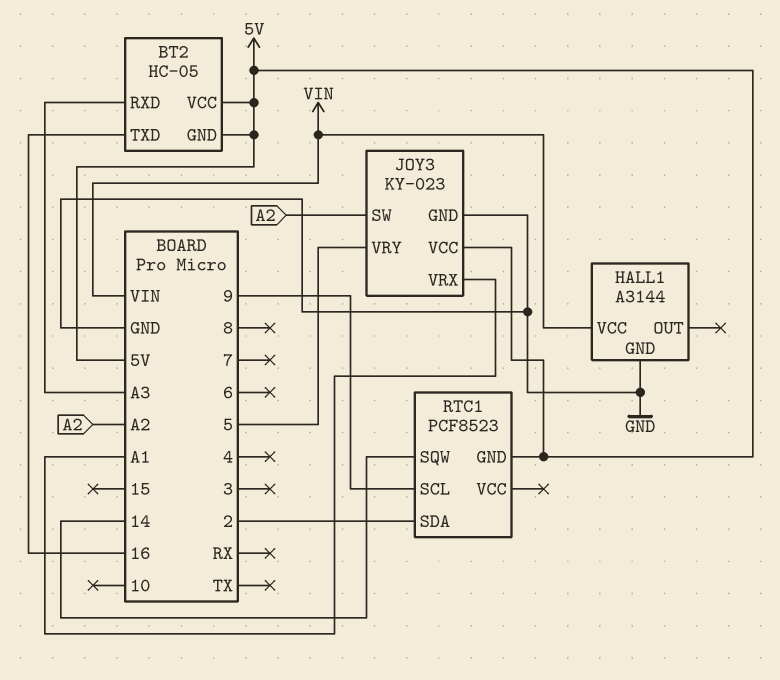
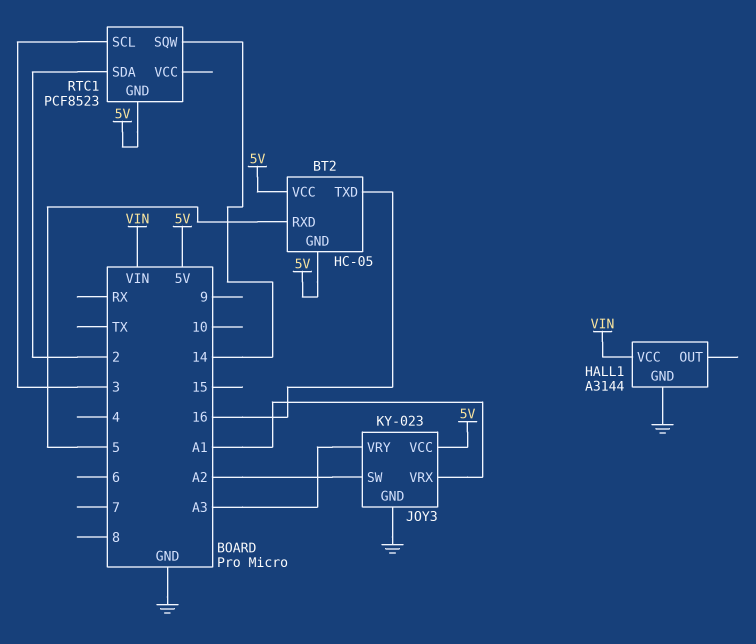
BT2 pin RXD: A3 -> 5
JOY3 pin VRY: 5 -> A3
RTC1 pin SCL: 9 -> 3

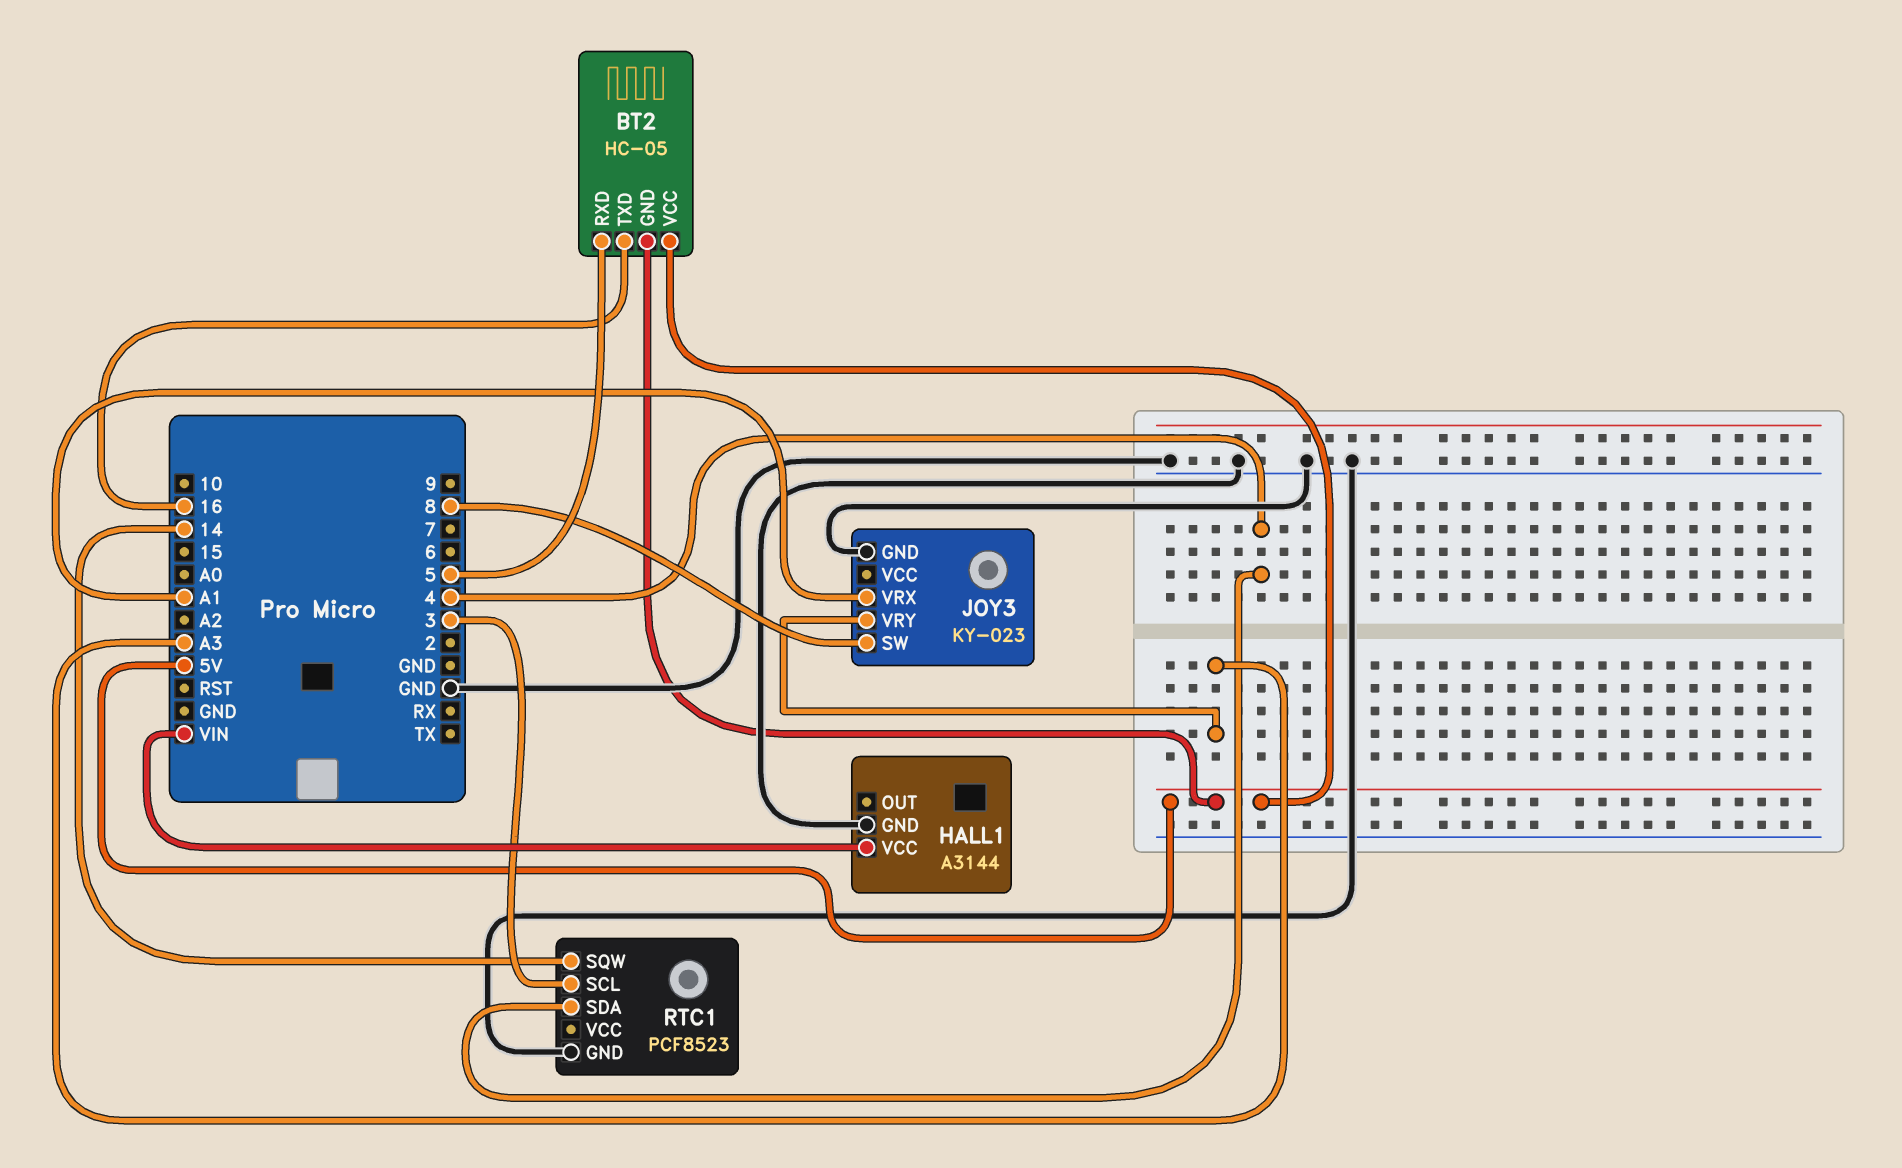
JOY3 pin SW: A2 -> 8
JOY3 pin VCC: 5V -> none
RTC1 pin GND: 5V -> GND
RTC1 pin SDA: 2 -> 4

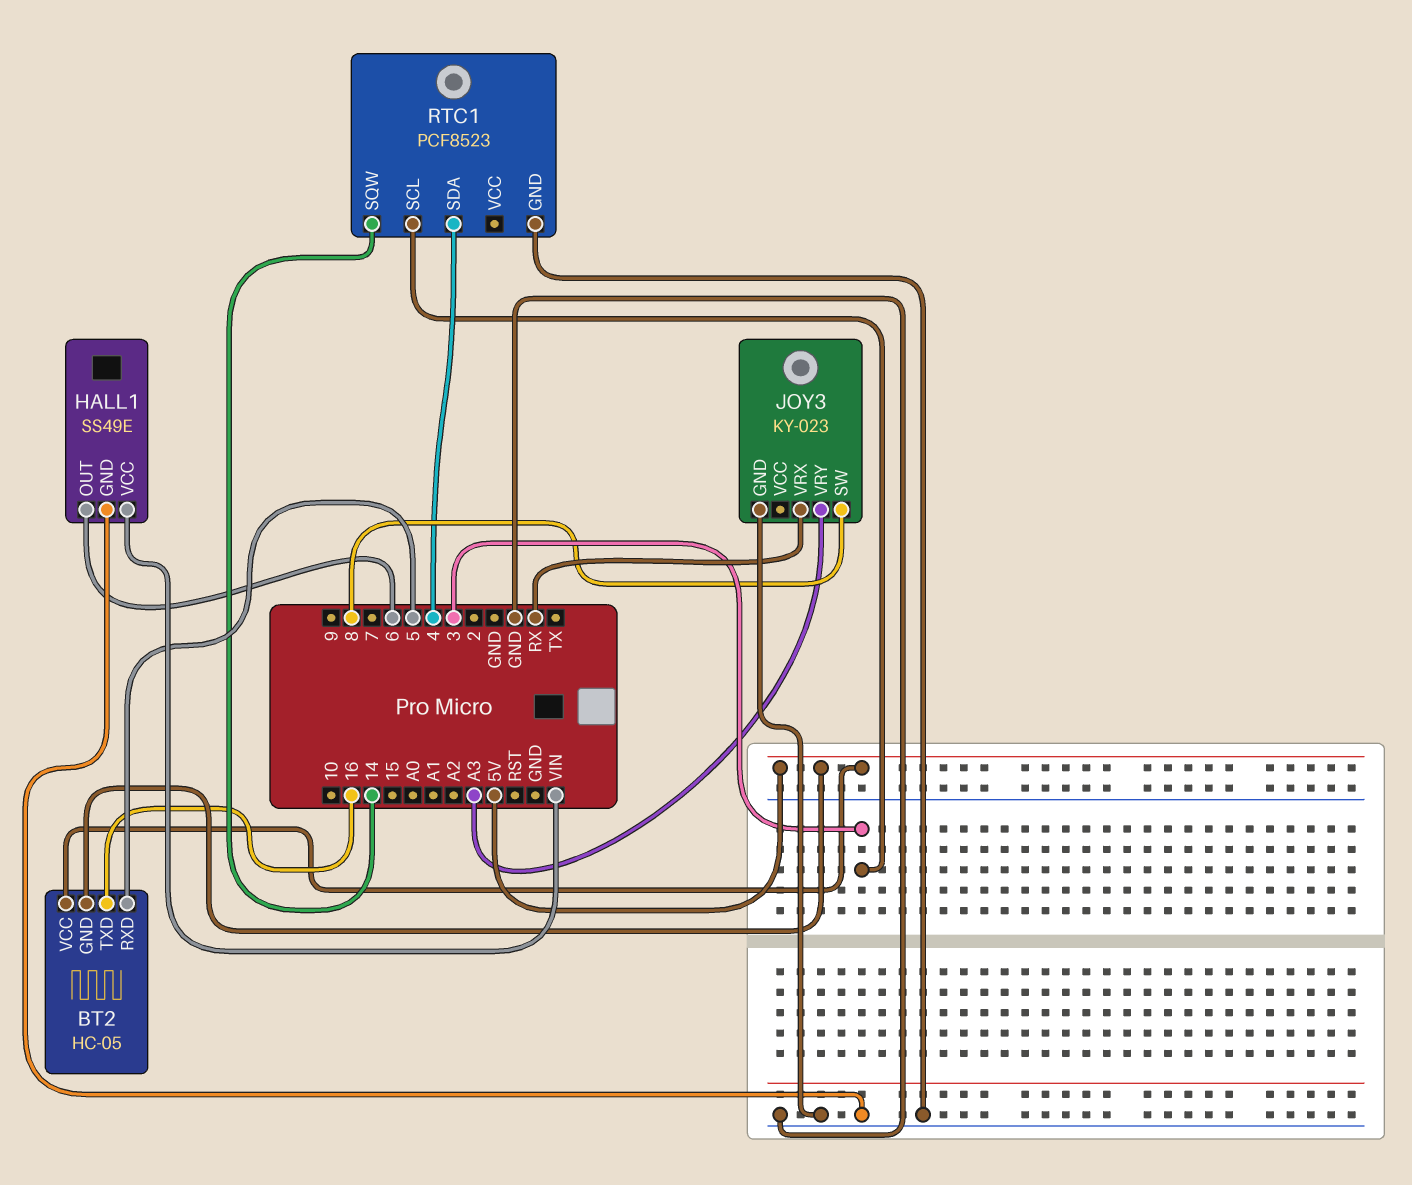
HALL1: A3144 -> SS49E
HALL1 pin OUT: none -> 6
JOY3 pin VRX: A1 -> RX

